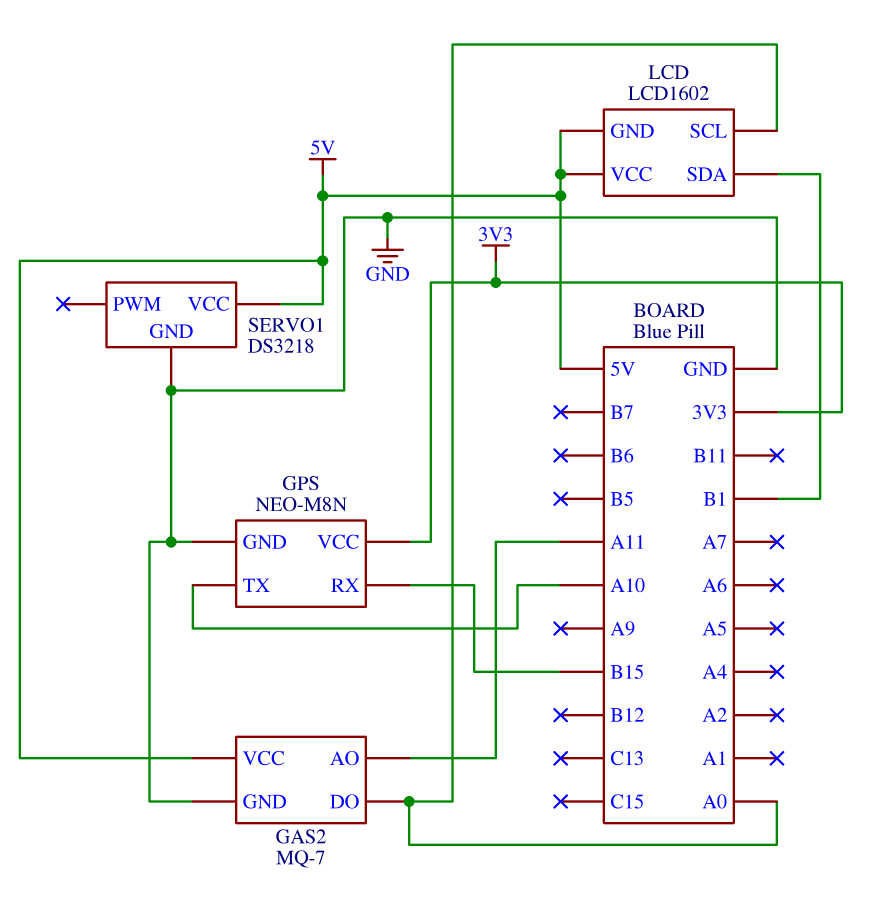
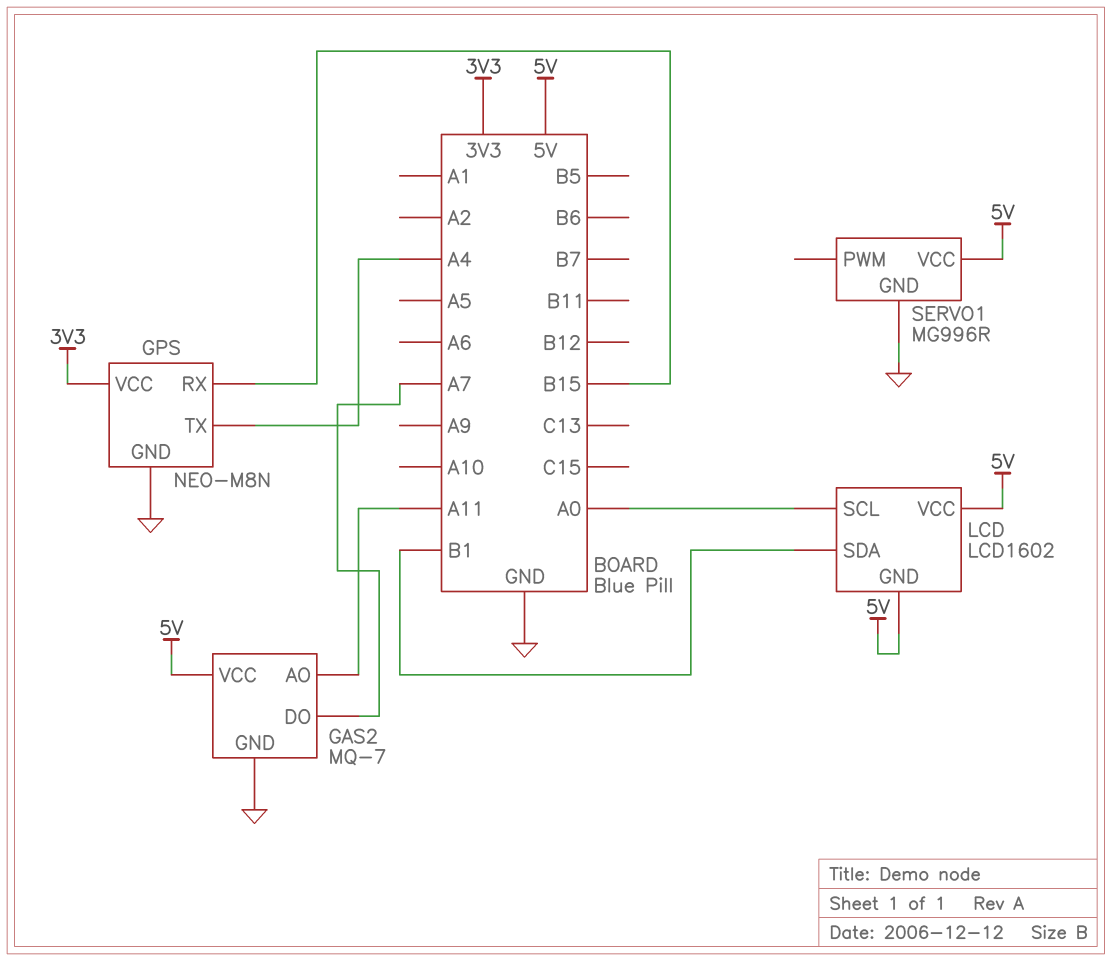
GAS2 pin DO: A0 -> A7
GPS pin TX: A10 -> A4
SERVO1: DS3218 -> MG996R

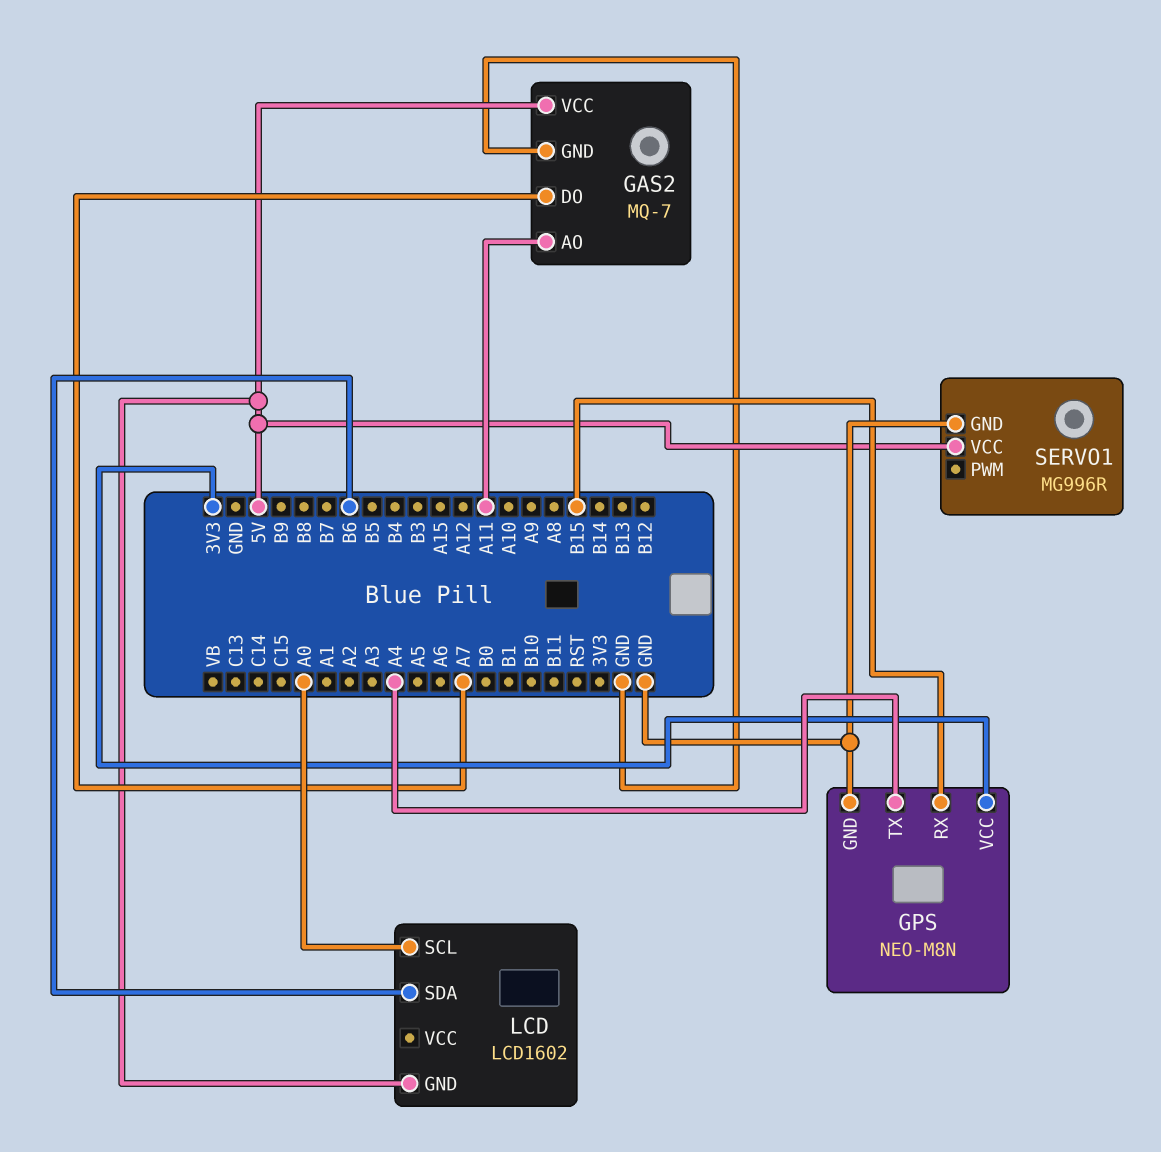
LCD pin SDA: B1 -> B6
LCD pin VCC: 5V -> none

